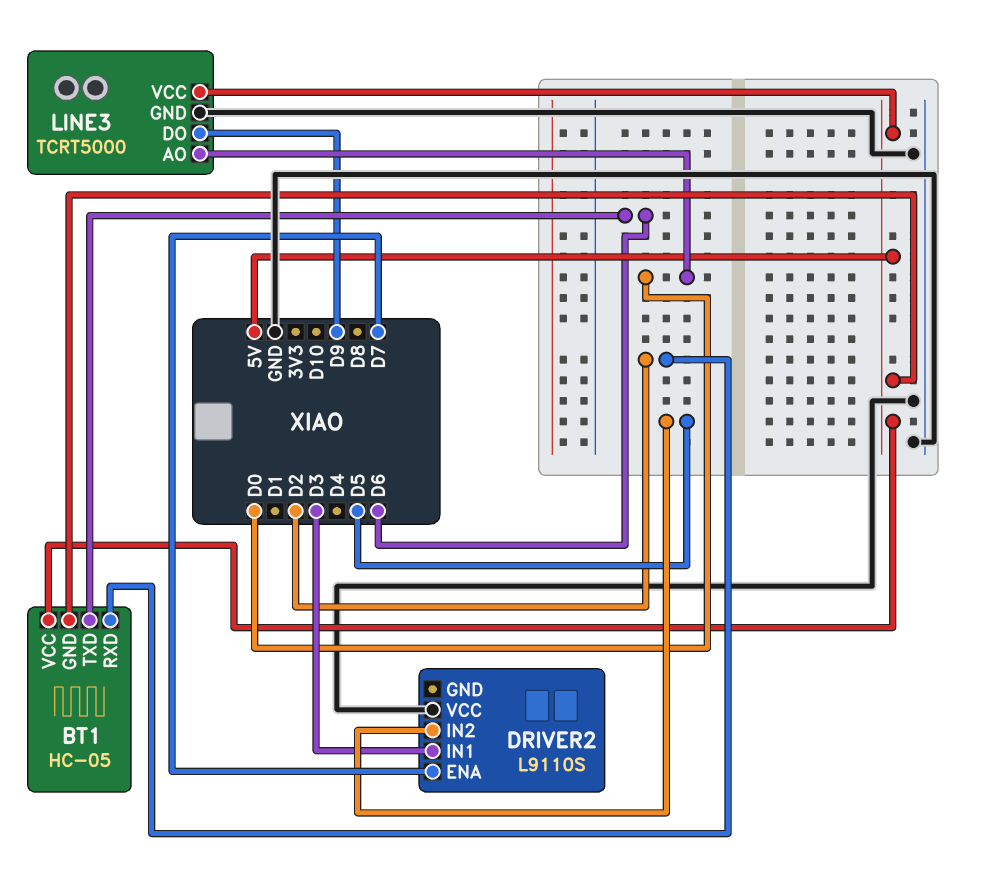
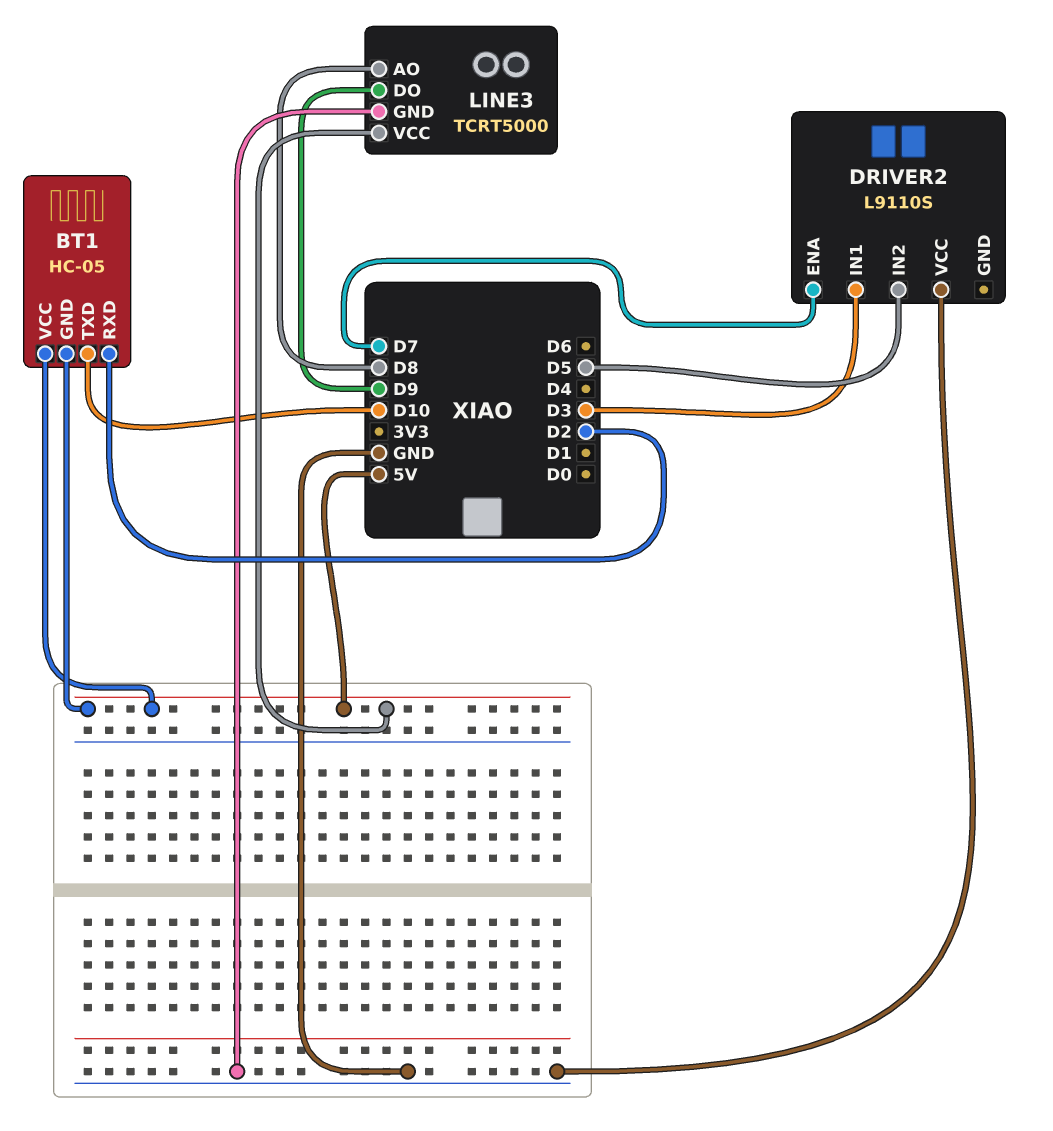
BT1 pin TXD: D6 -> D10
LINE3 pin AO: D0 -> D8

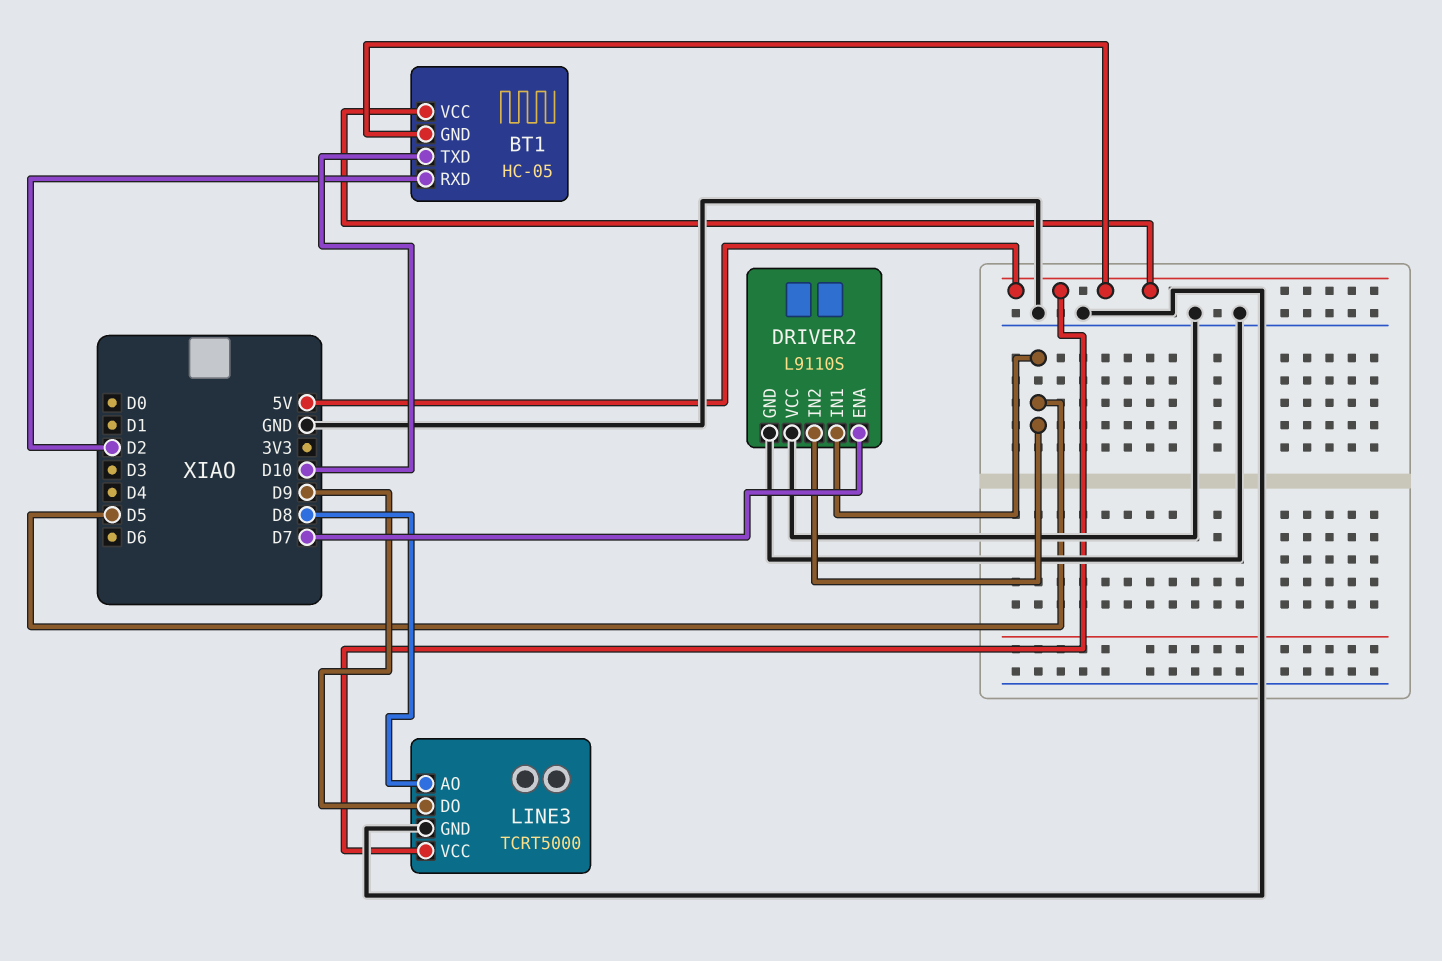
DRIVER2 pin GND: none -> GND
DRIVER2 pin IN1: D3 -> D5

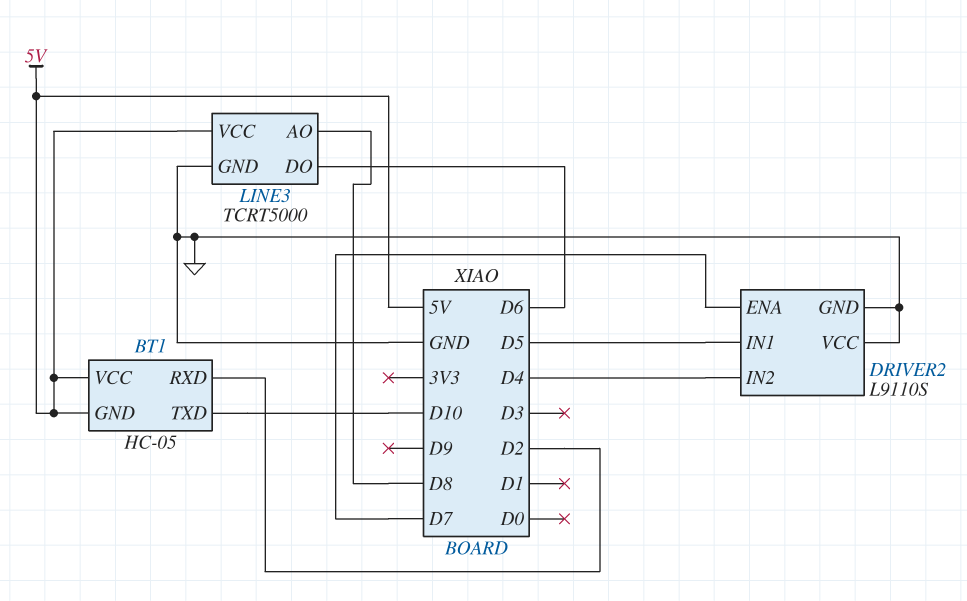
DRIVER2 pin IN2: D5 -> D4
LINE3 pin DO: D9 -> D6

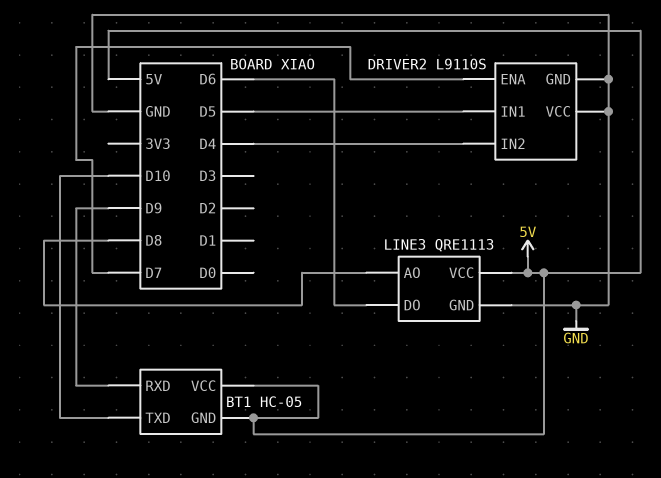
BT1 pin RXD: D2 -> D9
LINE3: TCRT5000 -> QRE1113

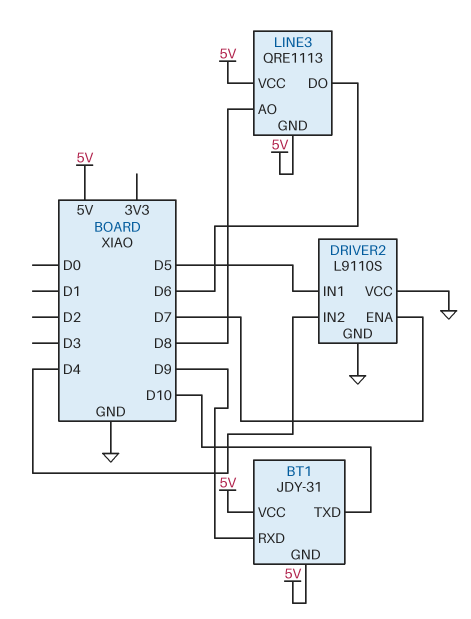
BT1: HC-05 -> JDY-31
LINE3 pin GND: GND -> 5V

